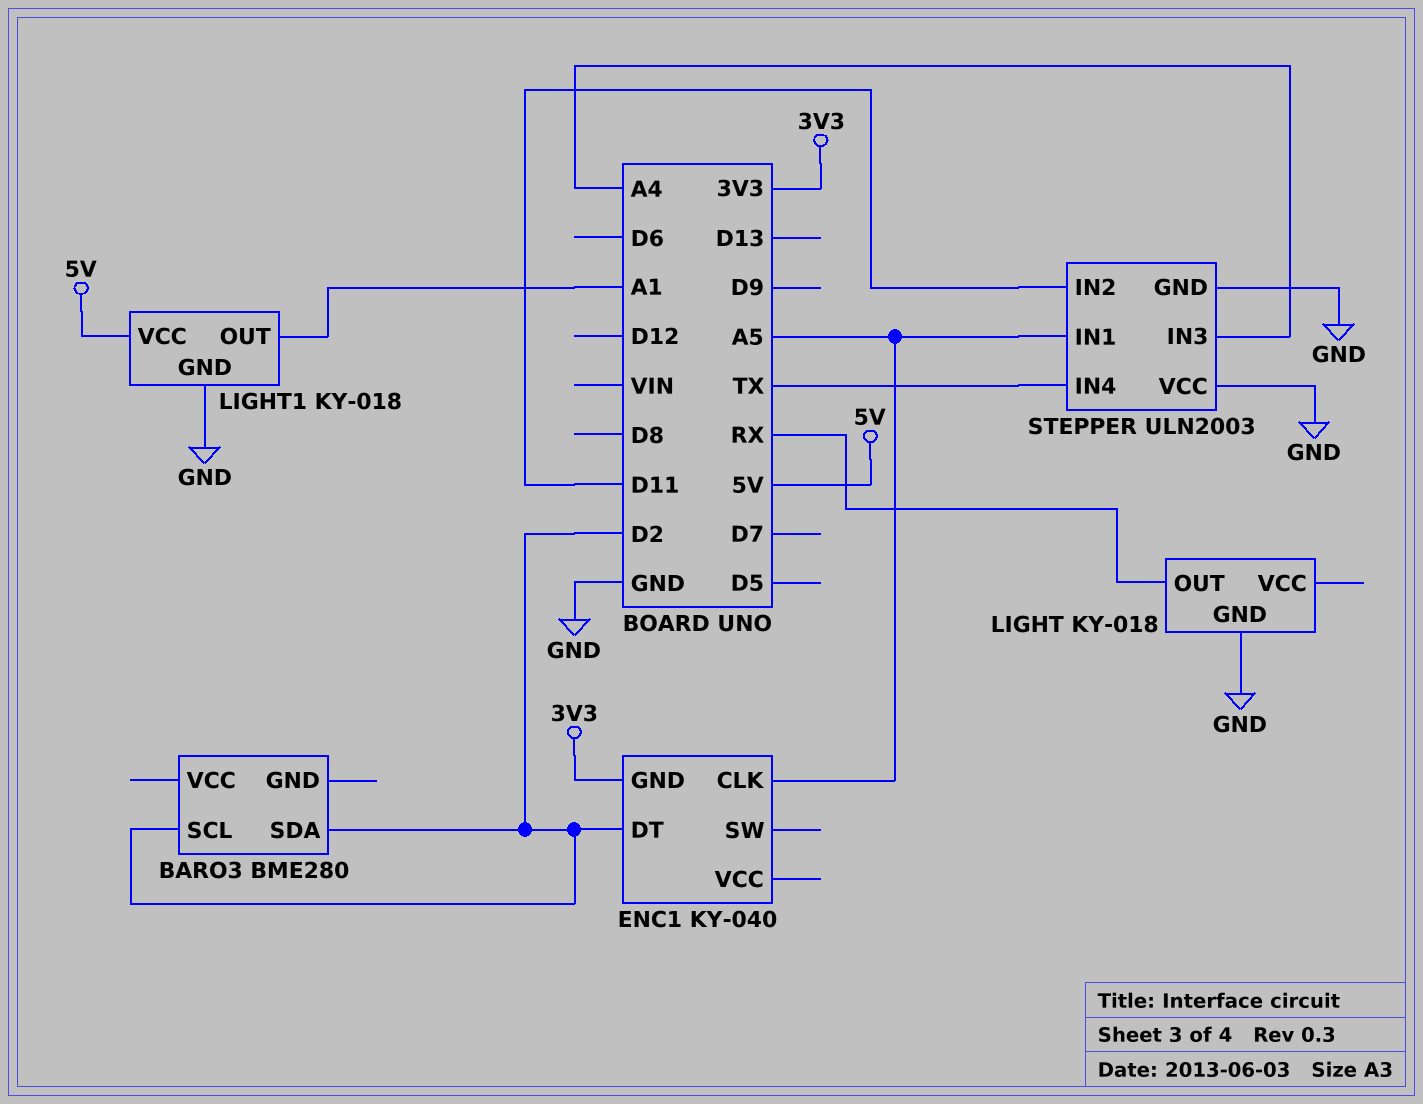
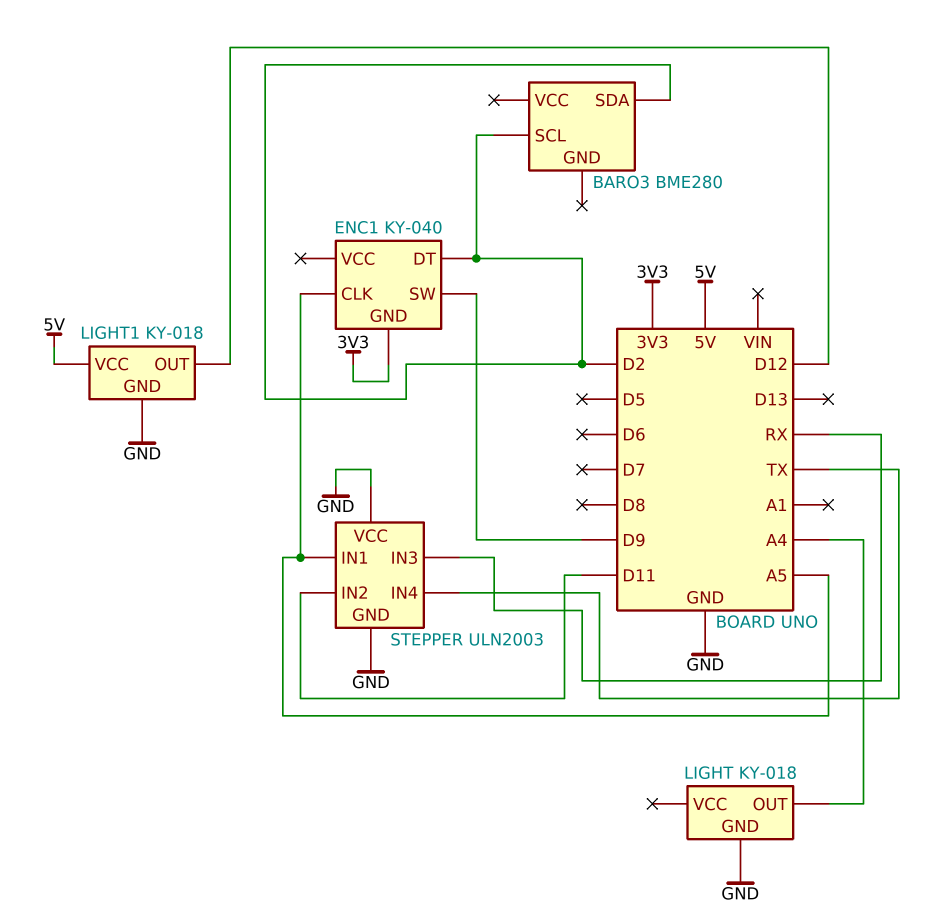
ENC1 pin SW: none -> D9
LIGHT pin OUT: RX -> A4
LIGHT1 pin OUT: A1 -> D12
STEPPER pin IN3: A4 -> RX

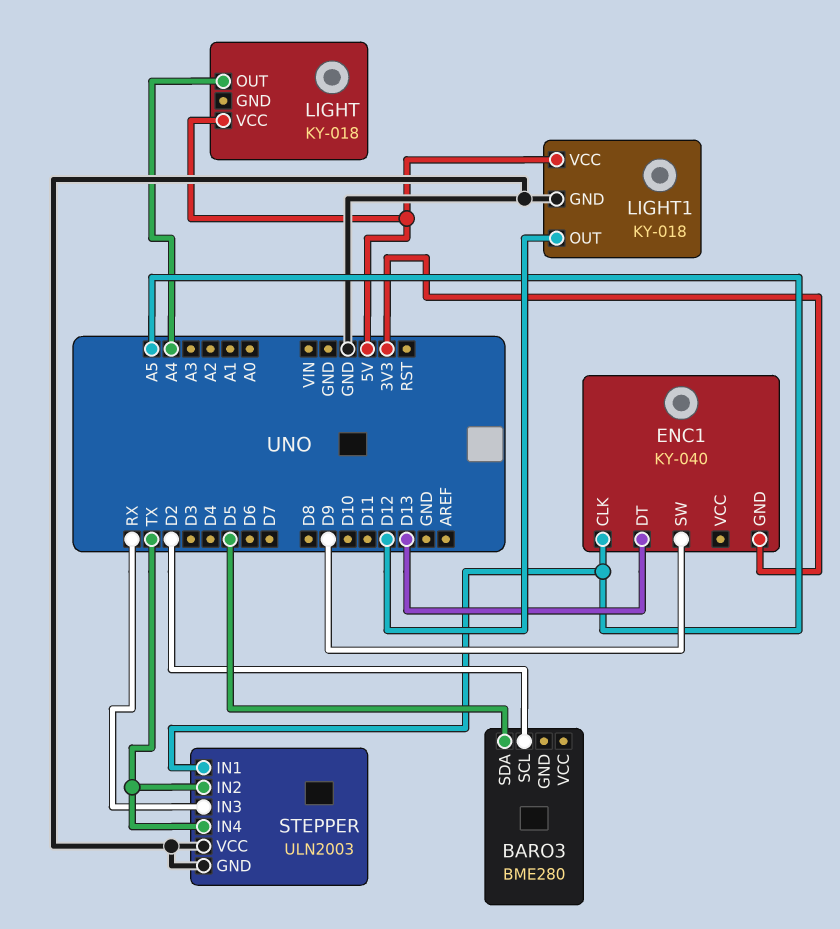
BARO3 pin SDA: D2 -> D5
ENC1 pin DT: D2 -> D13
LIGHT pin GND: GND -> none
LIGHT pin VCC: none -> 5V
STEPPER pin IN2: D11 -> TX

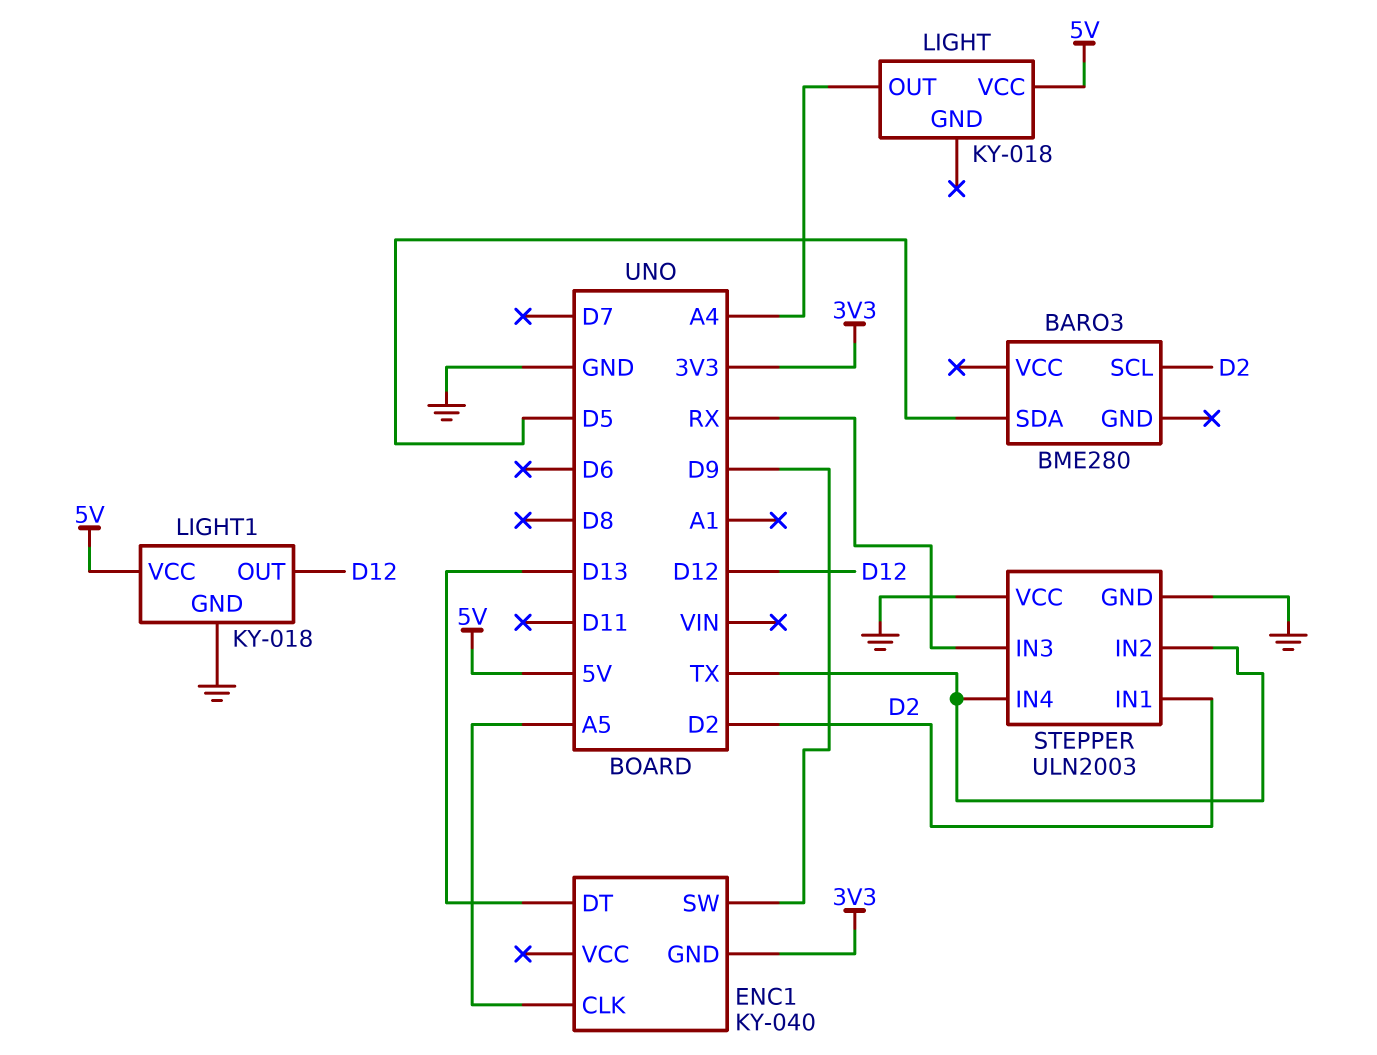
STEPPER pin IN1: A5 -> D2

